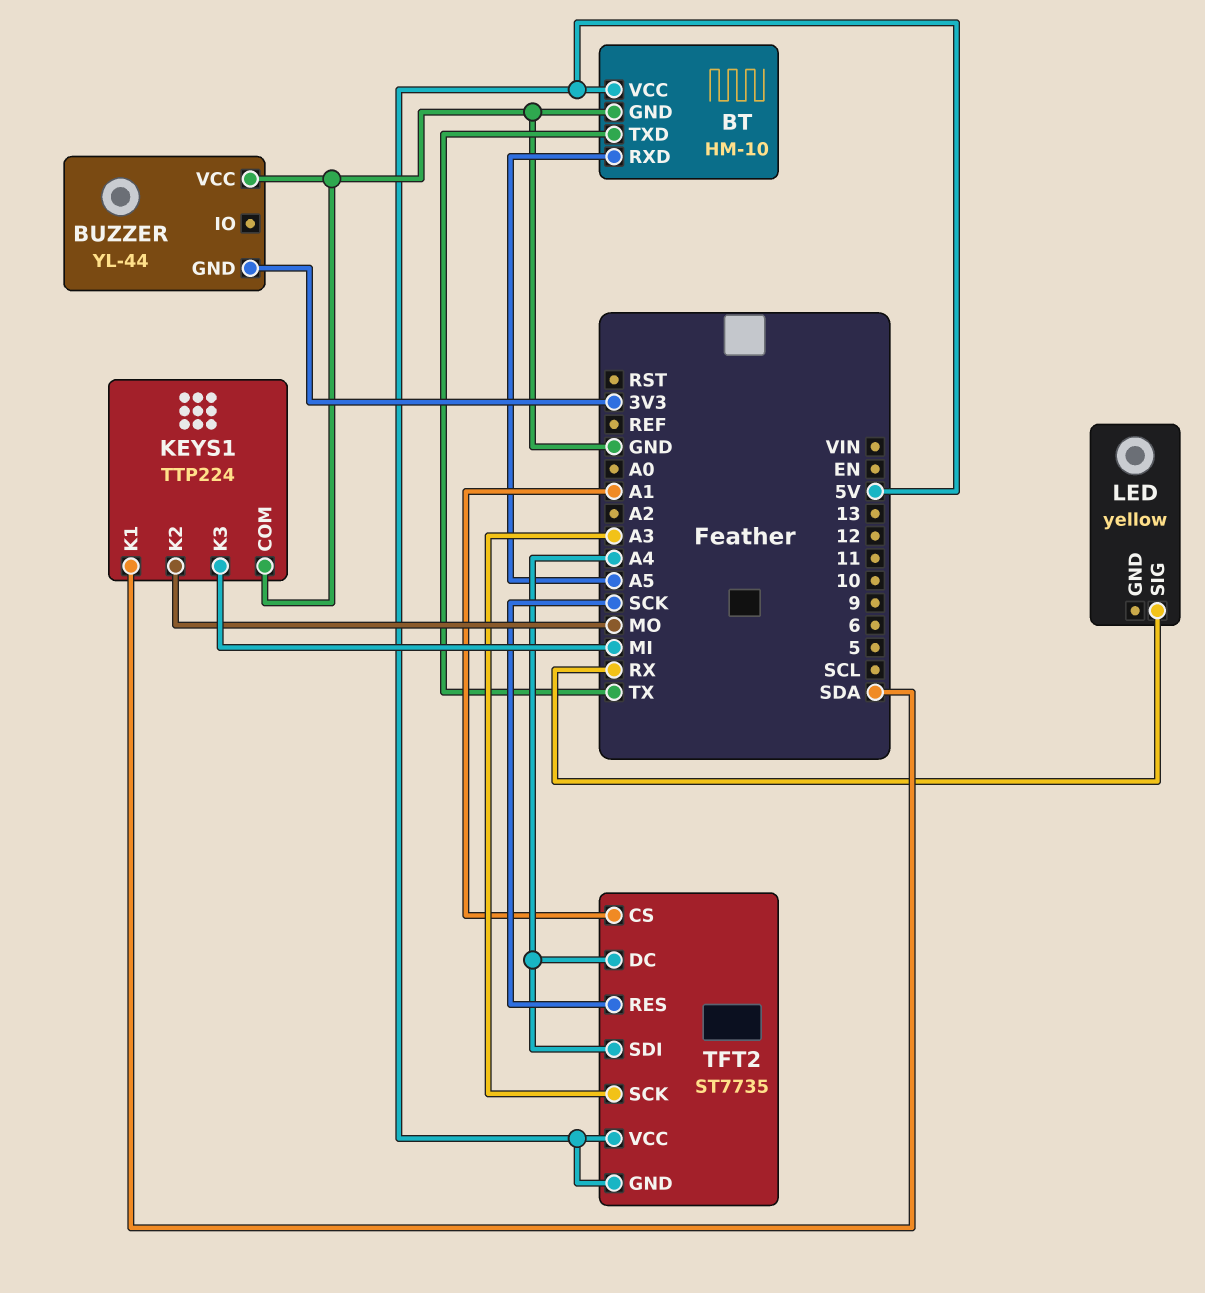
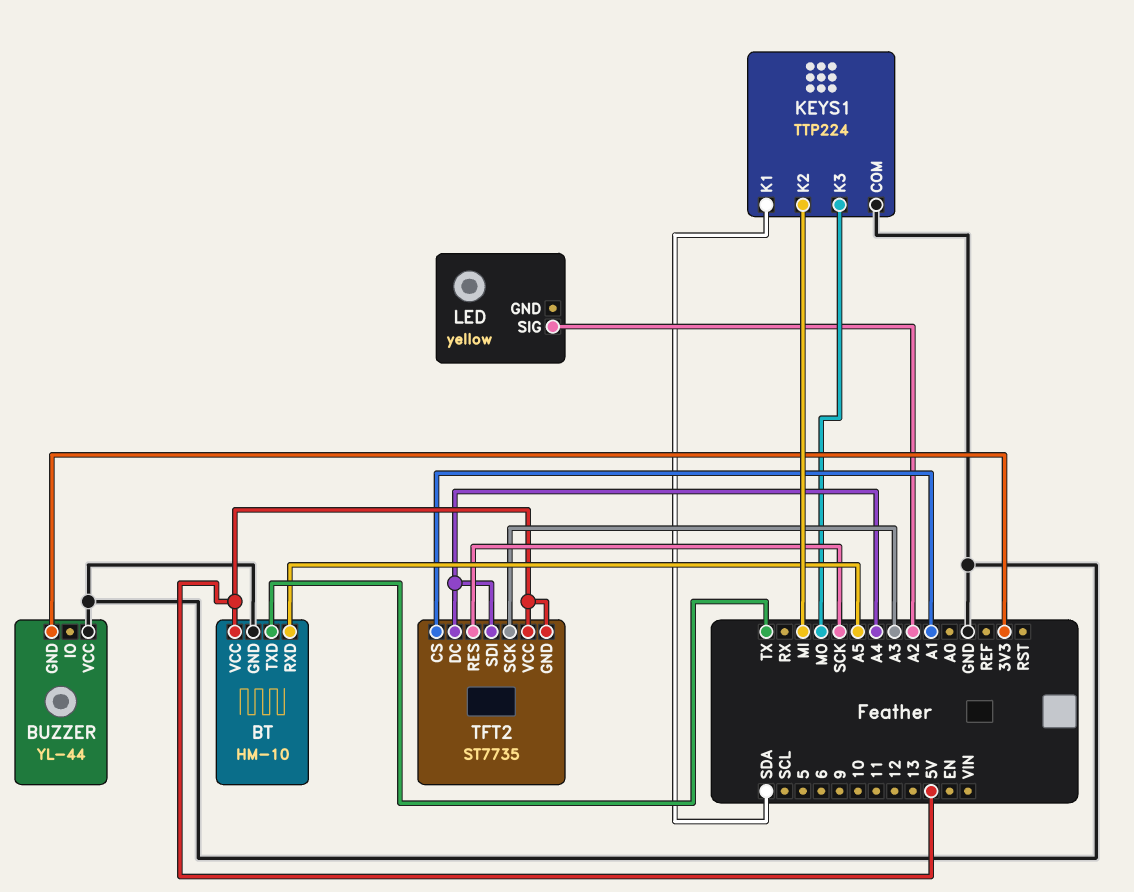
KEYS1 pin K2: MO -> MI
KEYS1 pin K3: MI -> MO
LED pin SIG: RX -> A2

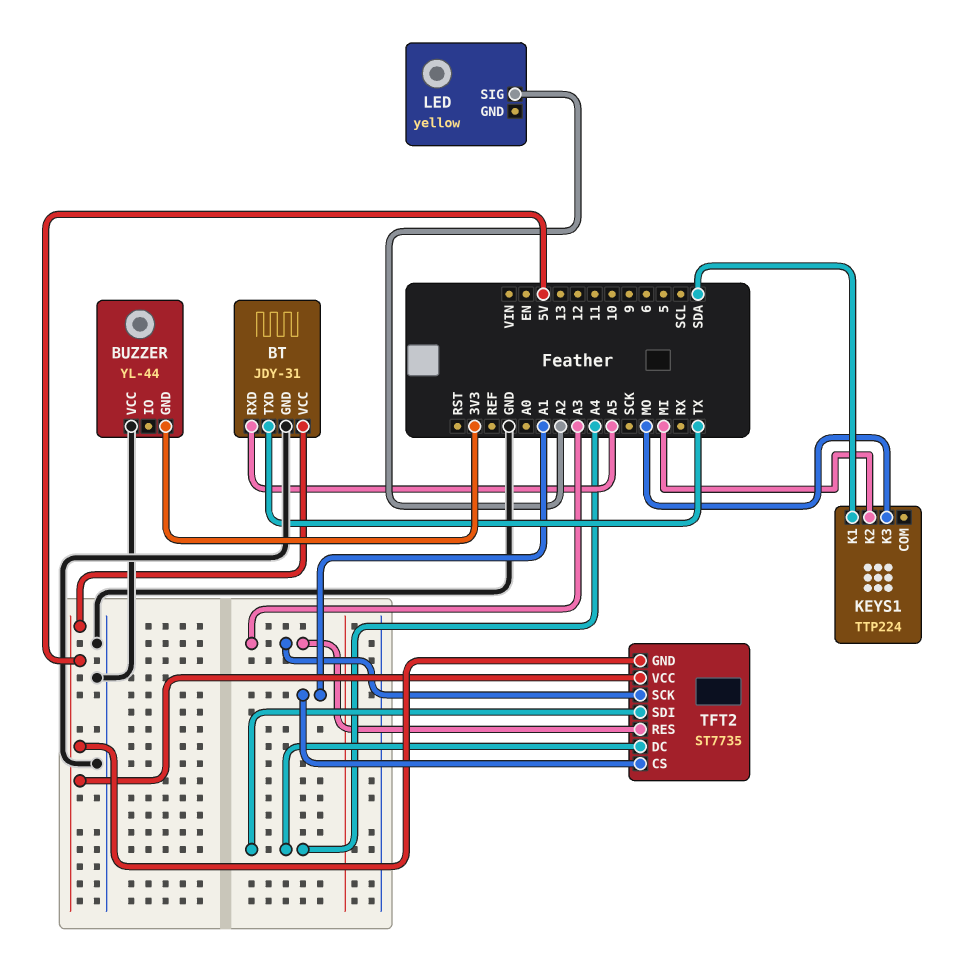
BT: HM-10 -> JDY-31
KEYS1 pin COM: GND -> none
TFT2 pin RES: SCK -> A3

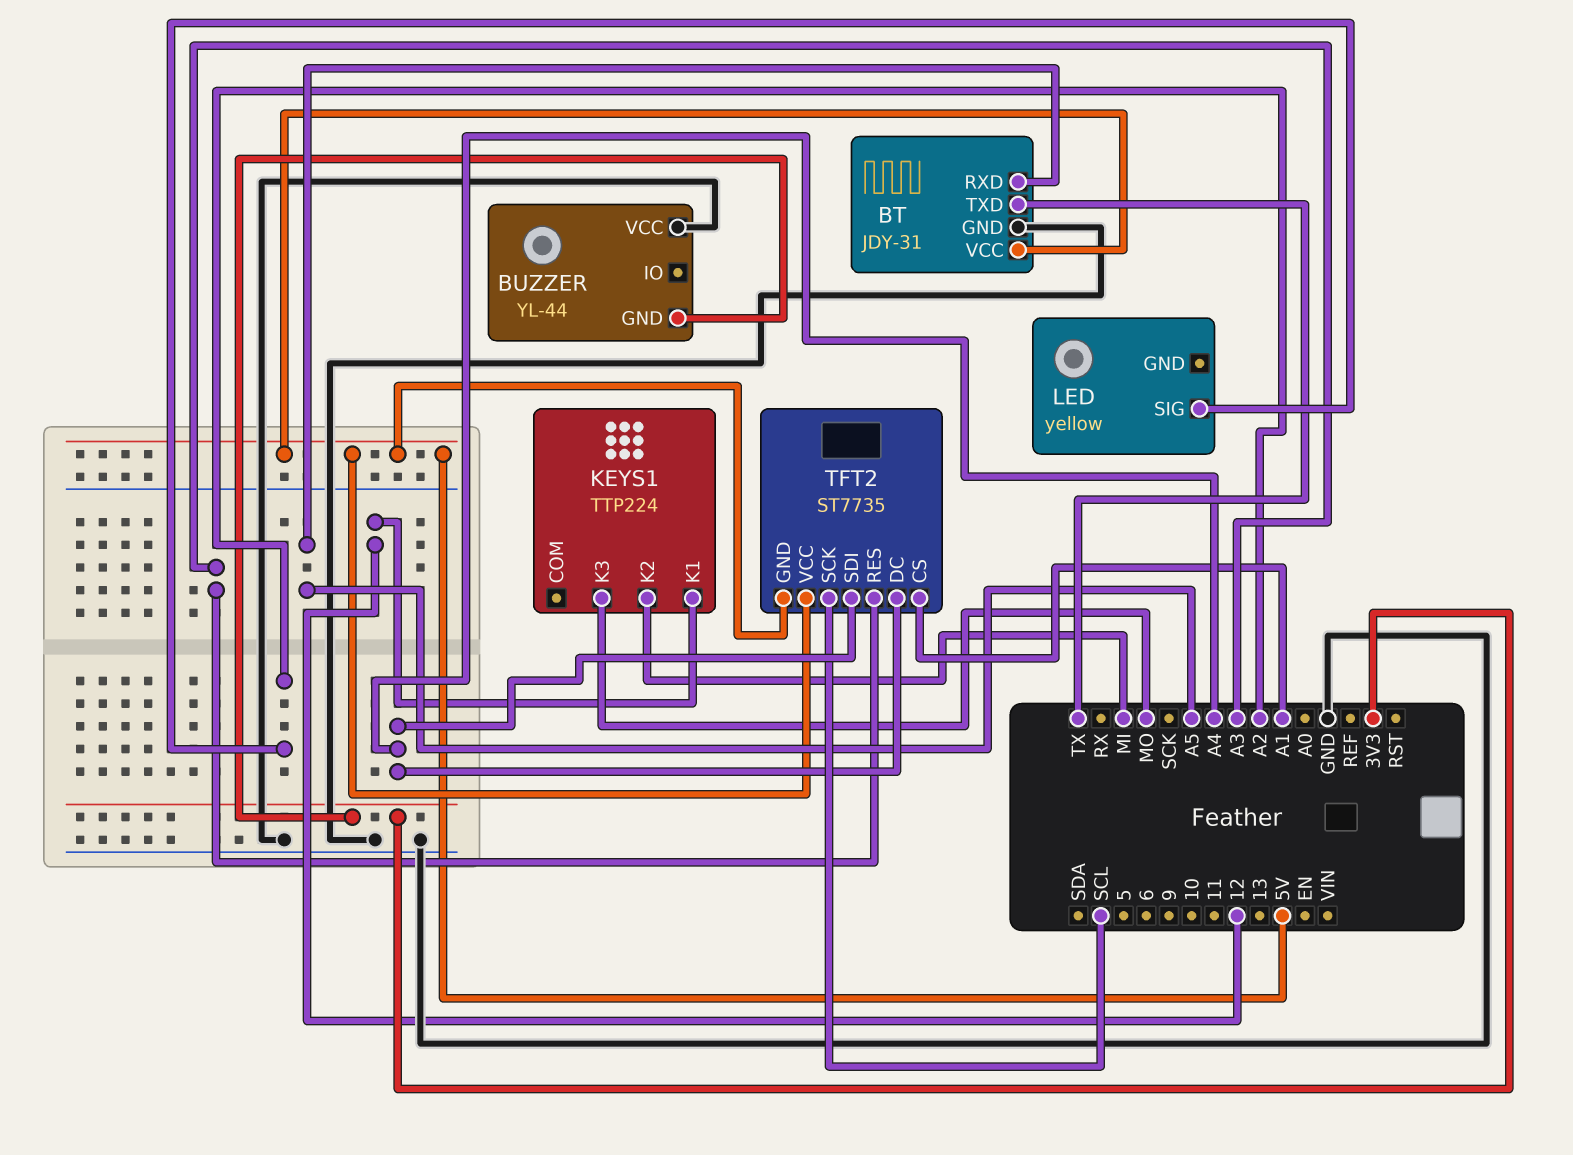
KEYS1 pin K1: SDA -> 12
TFT2 pin SCK: A3 -> SCL

